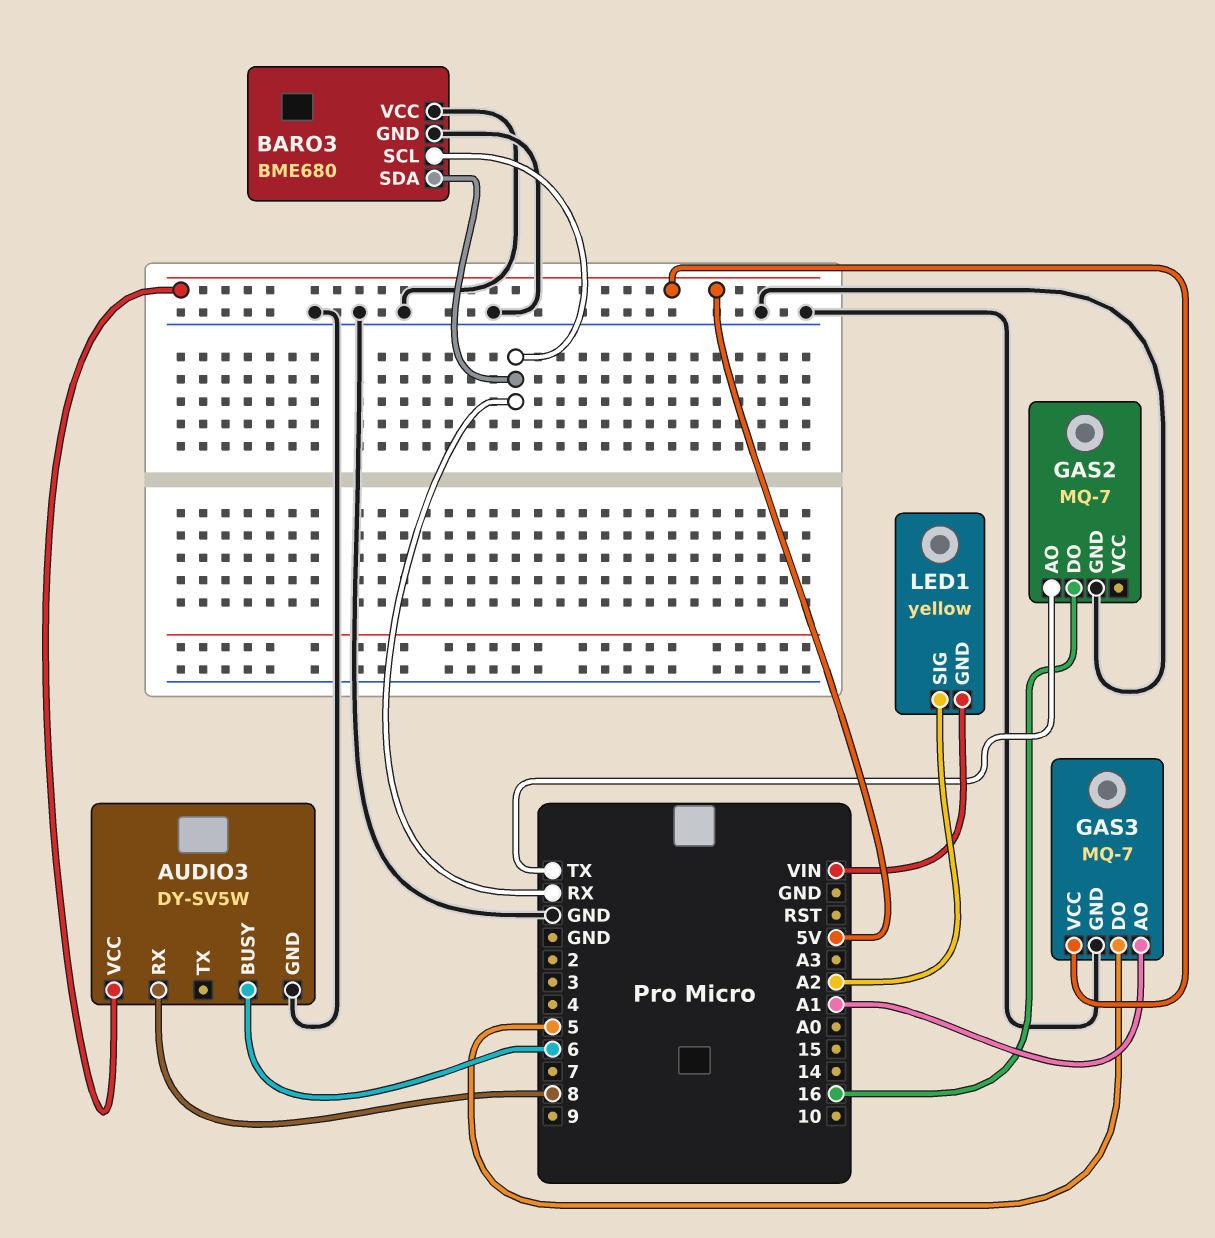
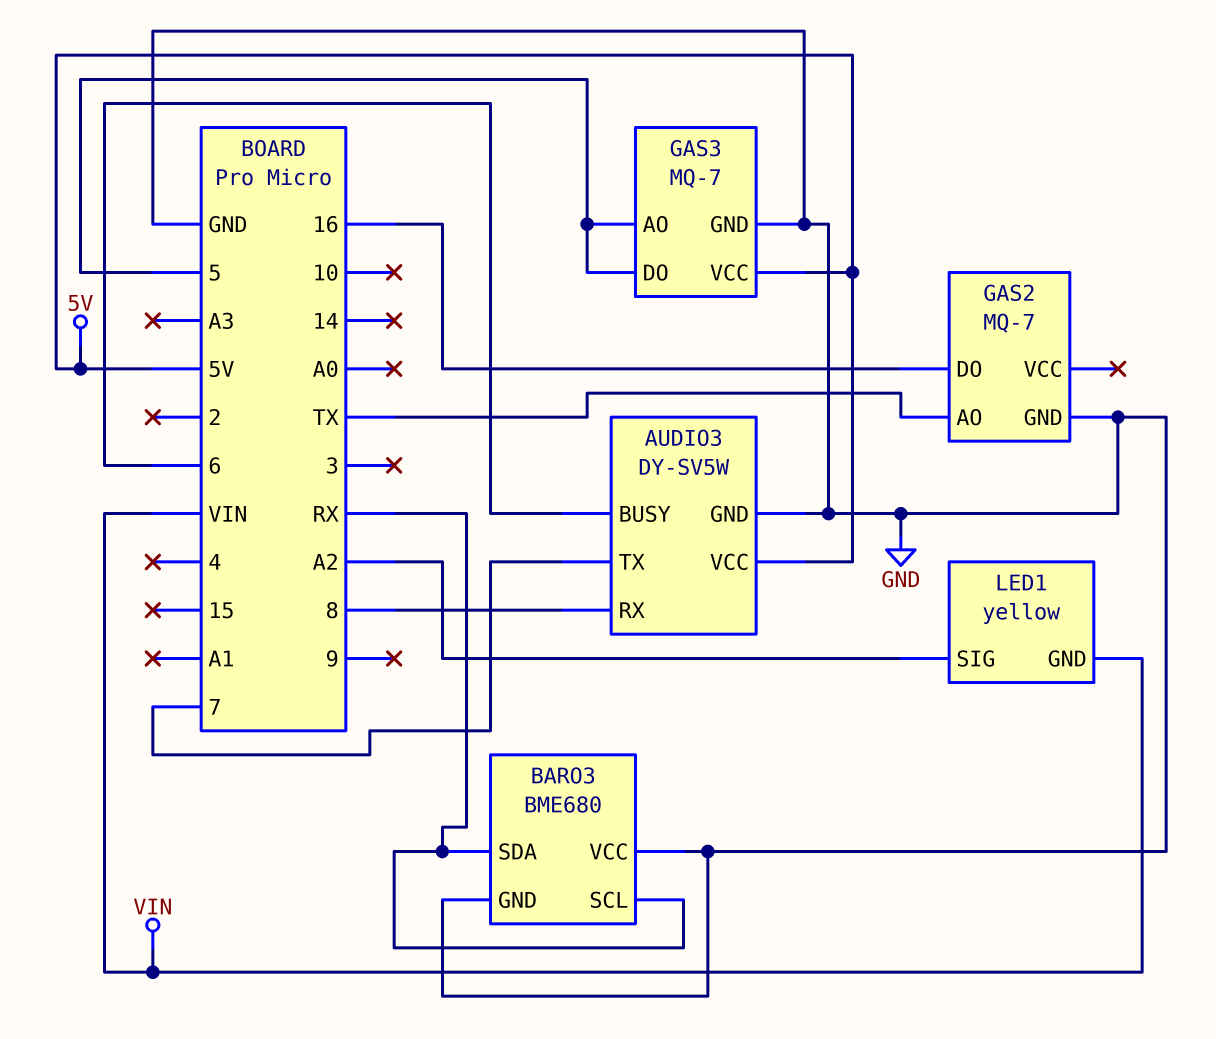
AUDIO3 pin TX: none -> 7
GAS3 pin AO: A1 -> 5

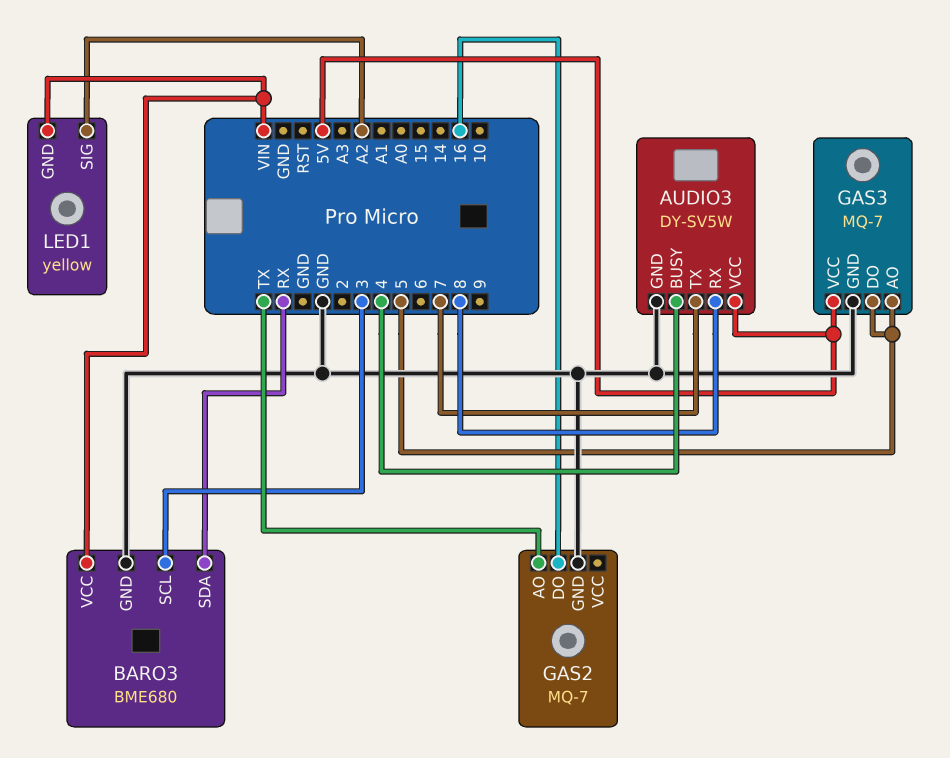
AUDIO3 pin BUSY: 6 -> 4
BARO3 pin SCL: RX -> 3
BARO3 pin VCC: GND -> VIN

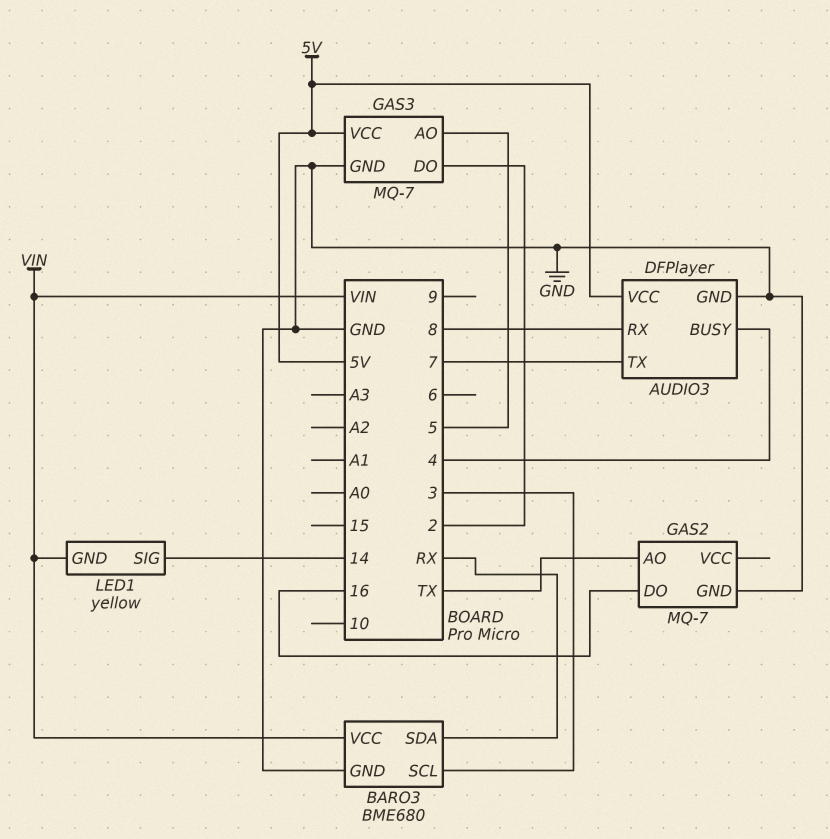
AUDIO3: DY-SV5W -> DFPlayer
GAS3 pin DO: 5 -> 2
LED1 pin SIG: A2 -> 14

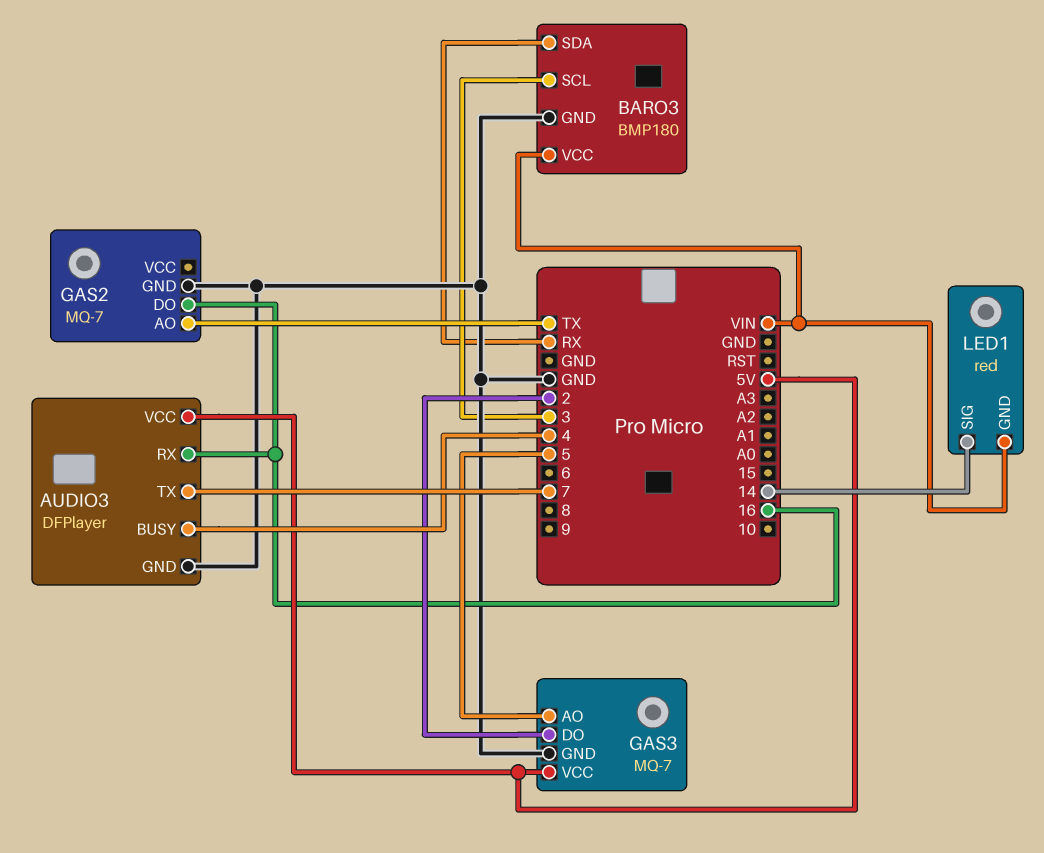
AUDIO3 pin RX: 8 -> 16
BARO3: BME680 -> BMP180
LED1: yellow -> red

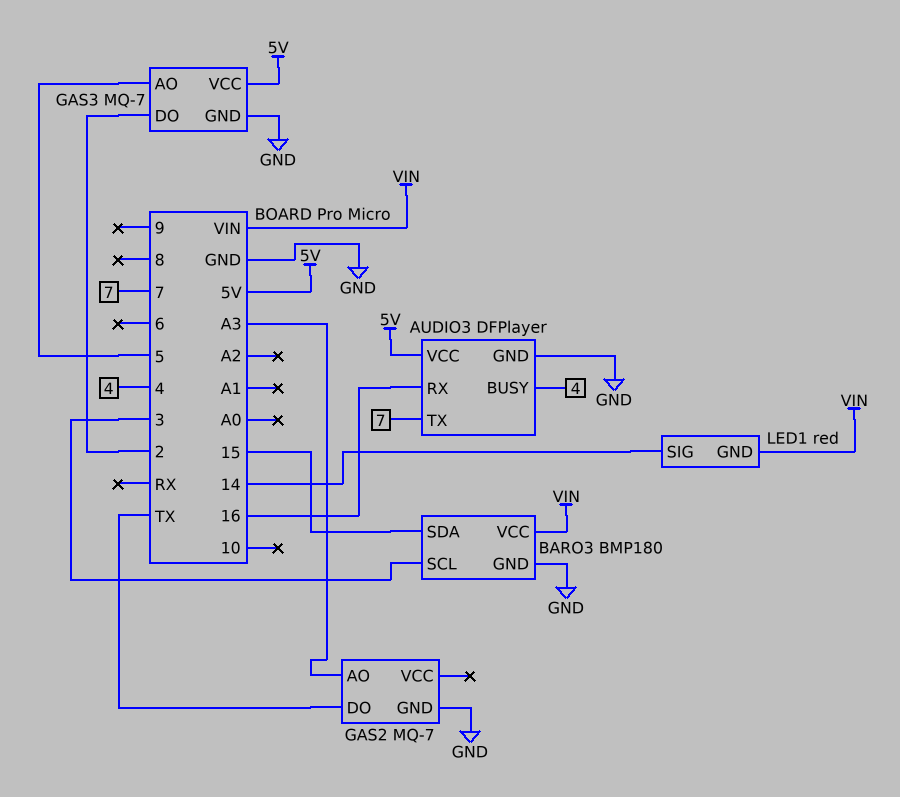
BARO3 pin SDA: RX -> 15
GAS2 pin AO: TX -> A3
GAS2 pin DO: 16 -> TX

